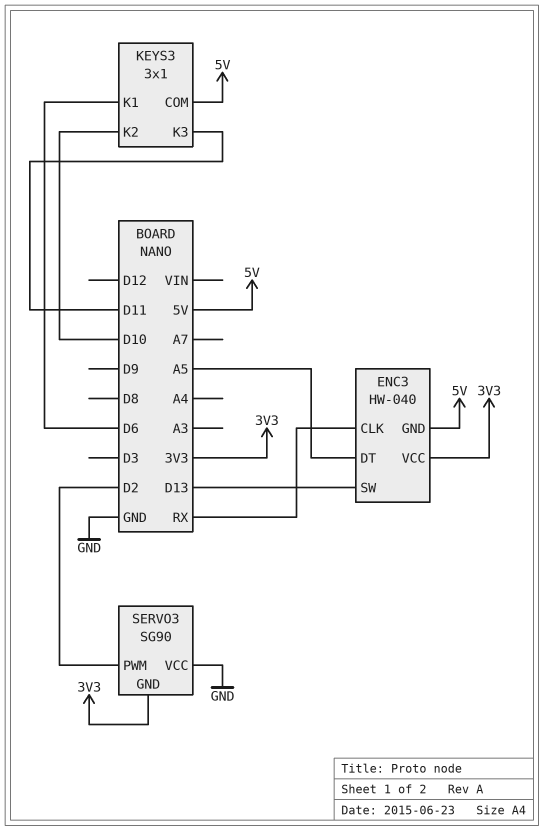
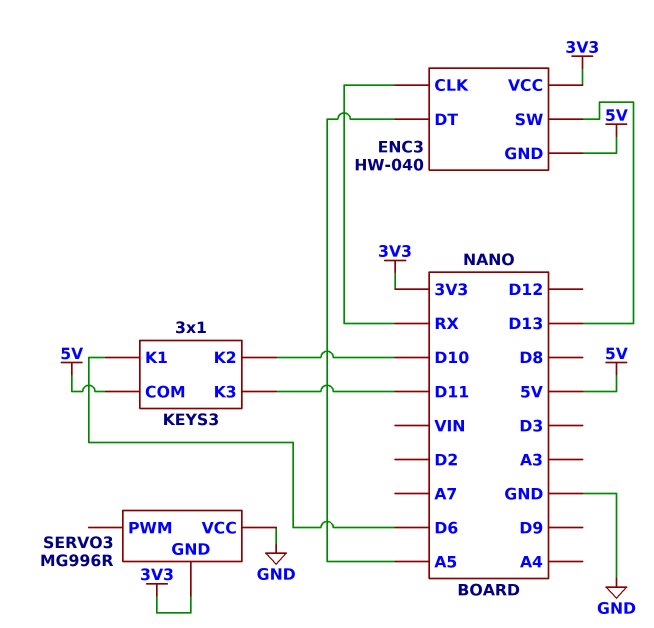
SERVO3: SG90 -> MG996R
SERVO3 pin PWM: D2 -> none

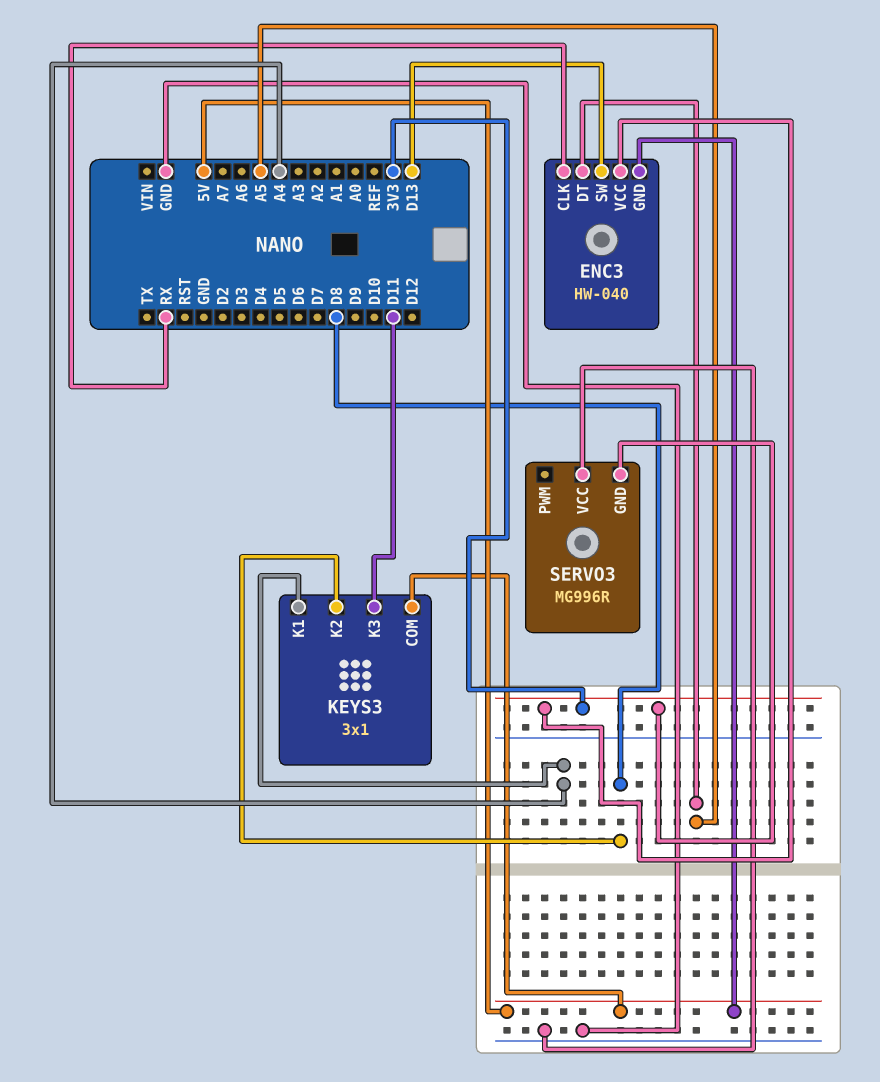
KEYS3 pin K1: D6 -> A4
KEYS3 pin K2: D10 -> D8

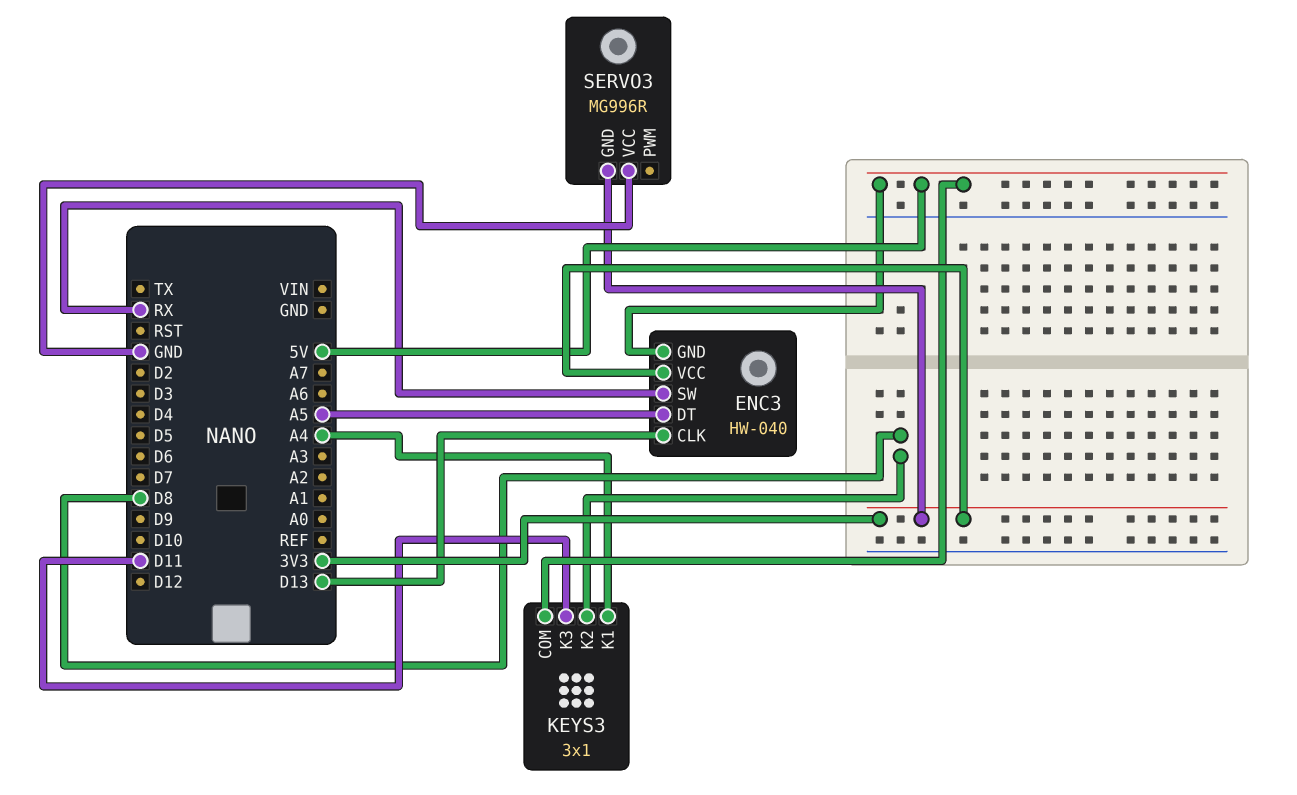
ENC3 pin CLK: RX -> D13
ENC3 pin SW: D13 -> RX

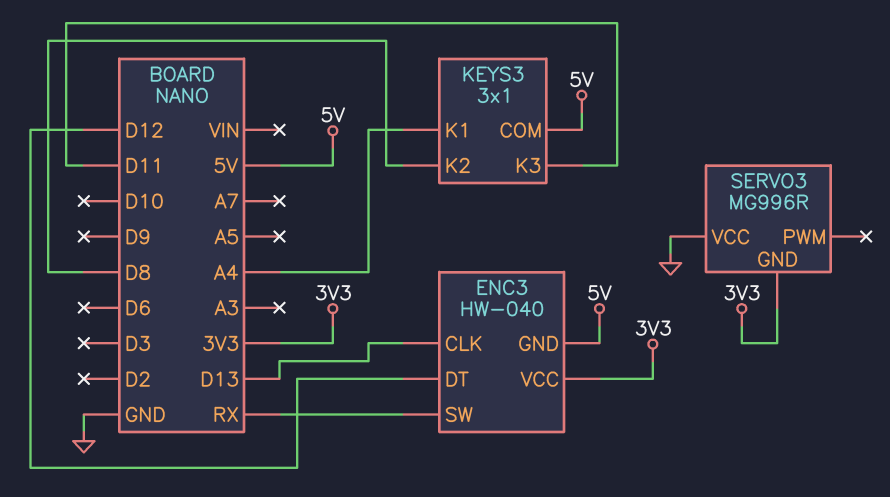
ENC3 pin DT: A5 -> D12

